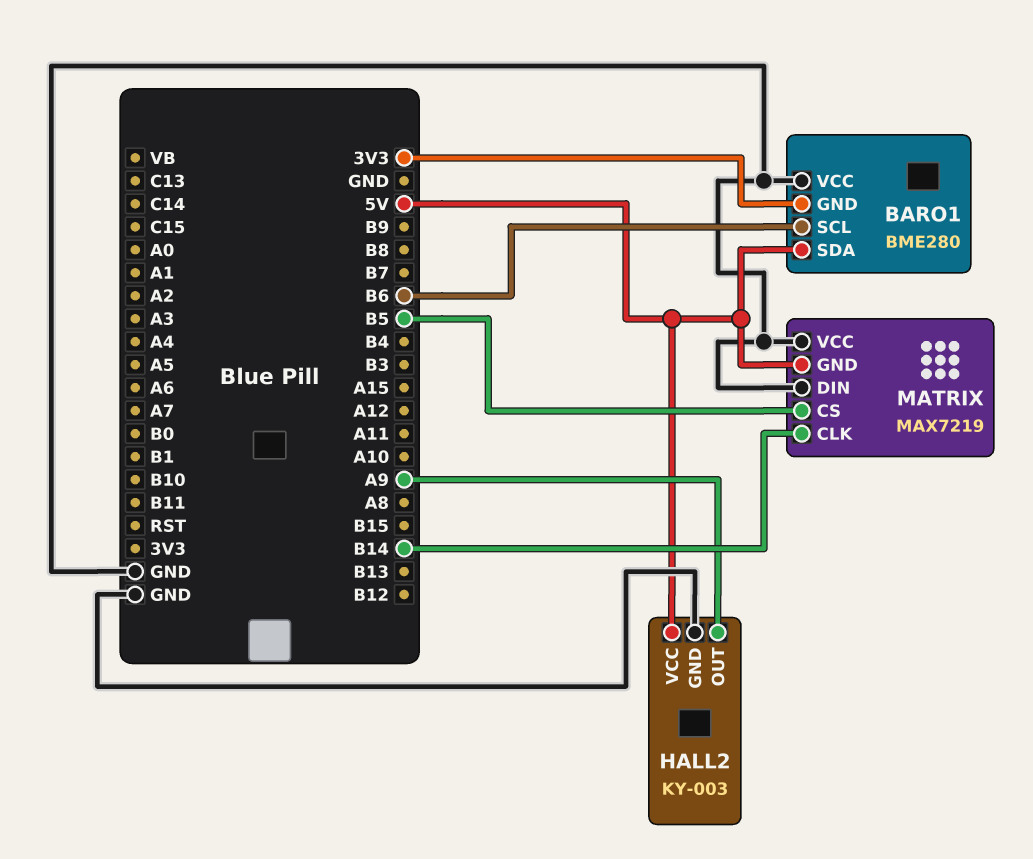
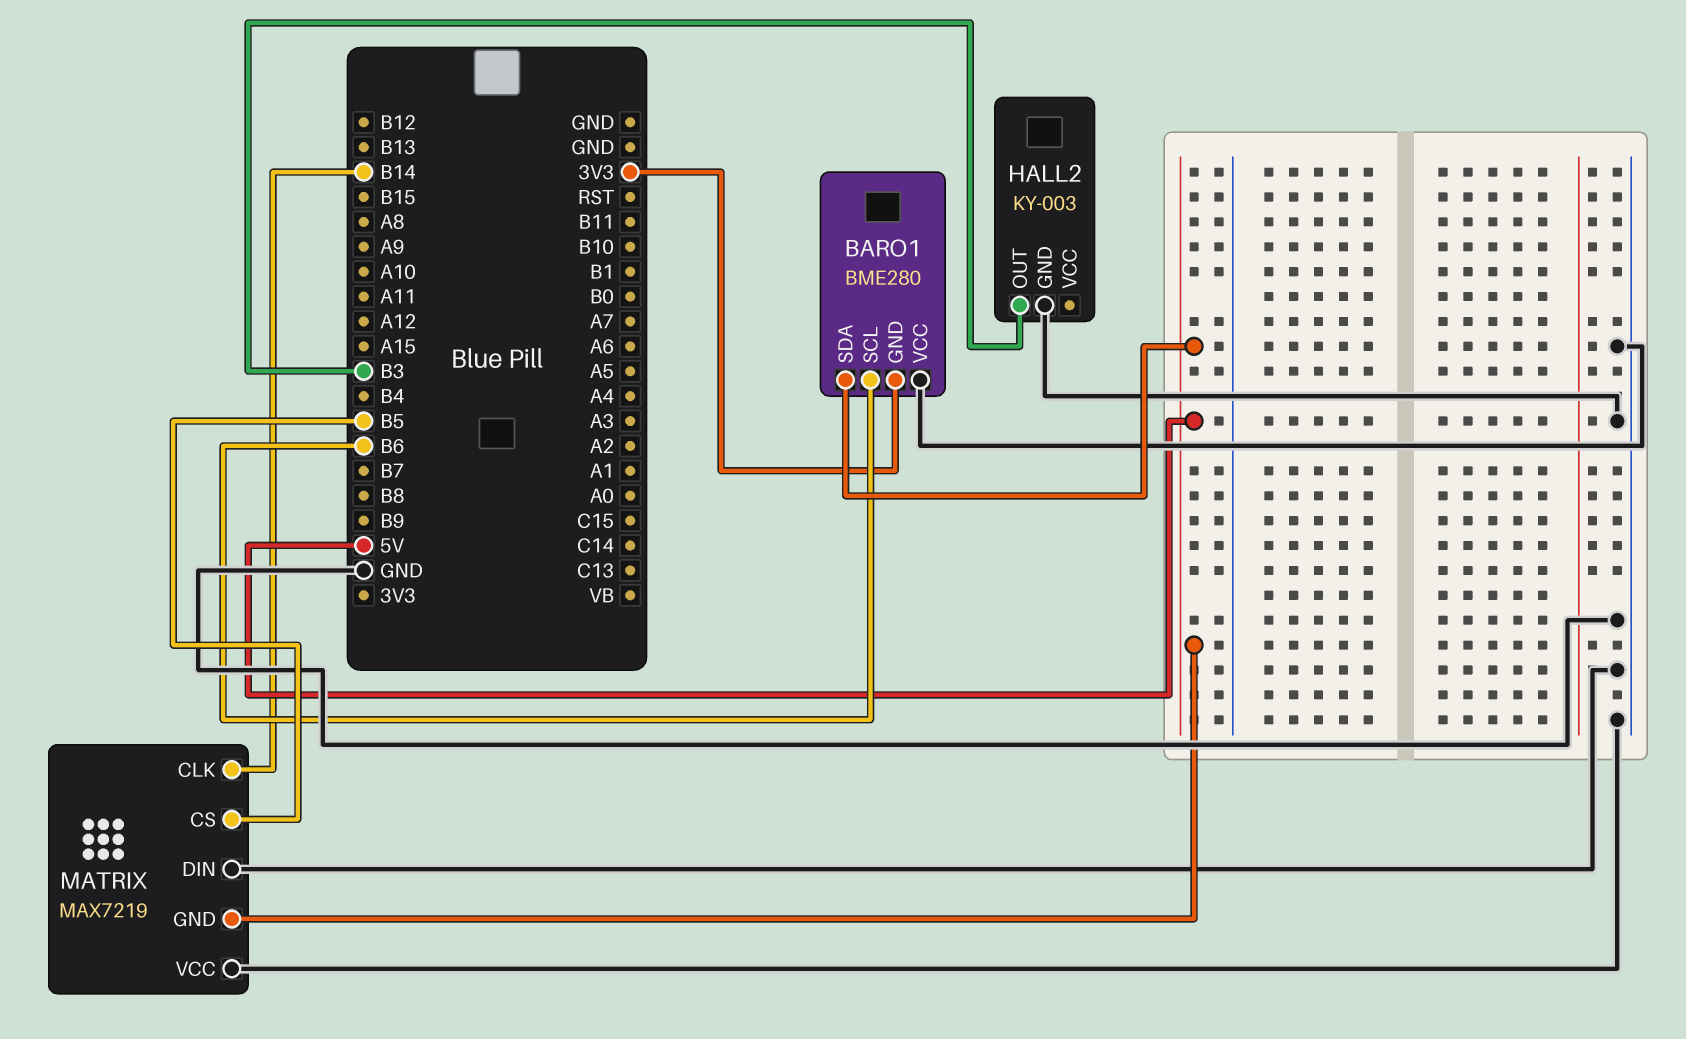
HALL2 pin OUT: A9 -> B3
HALL2 pin VCC: 5V -> none

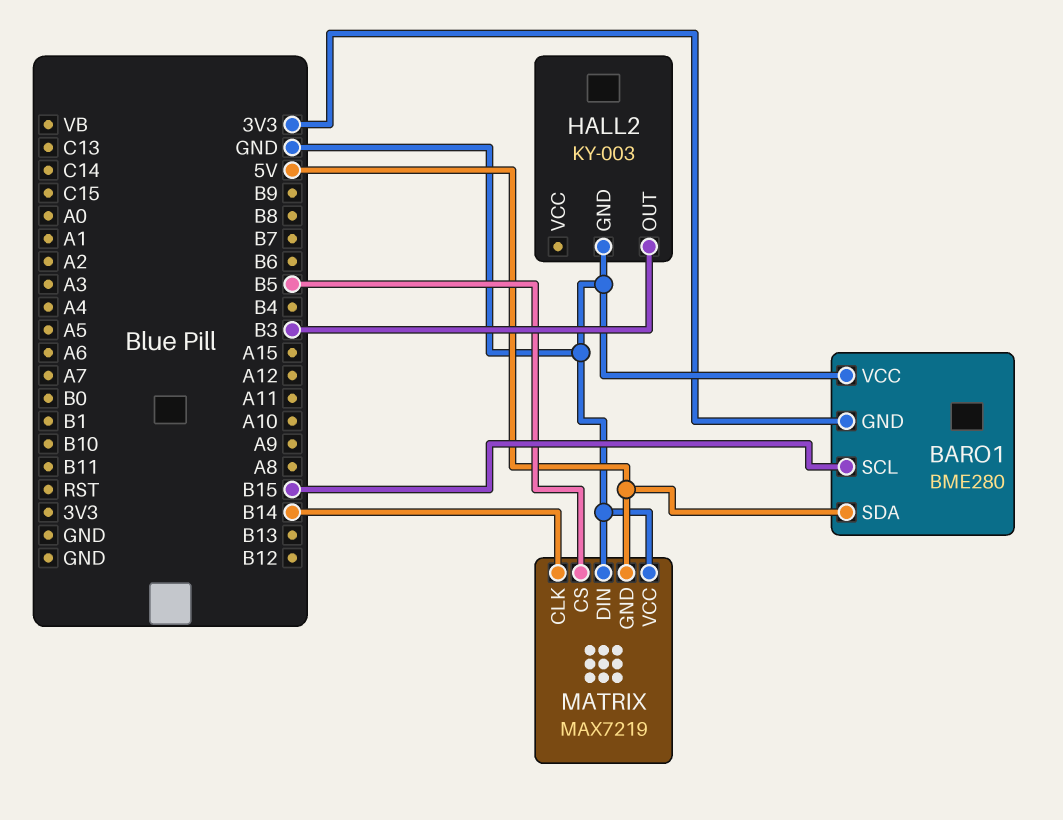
BARO1 pin SCL: B6 -> B15

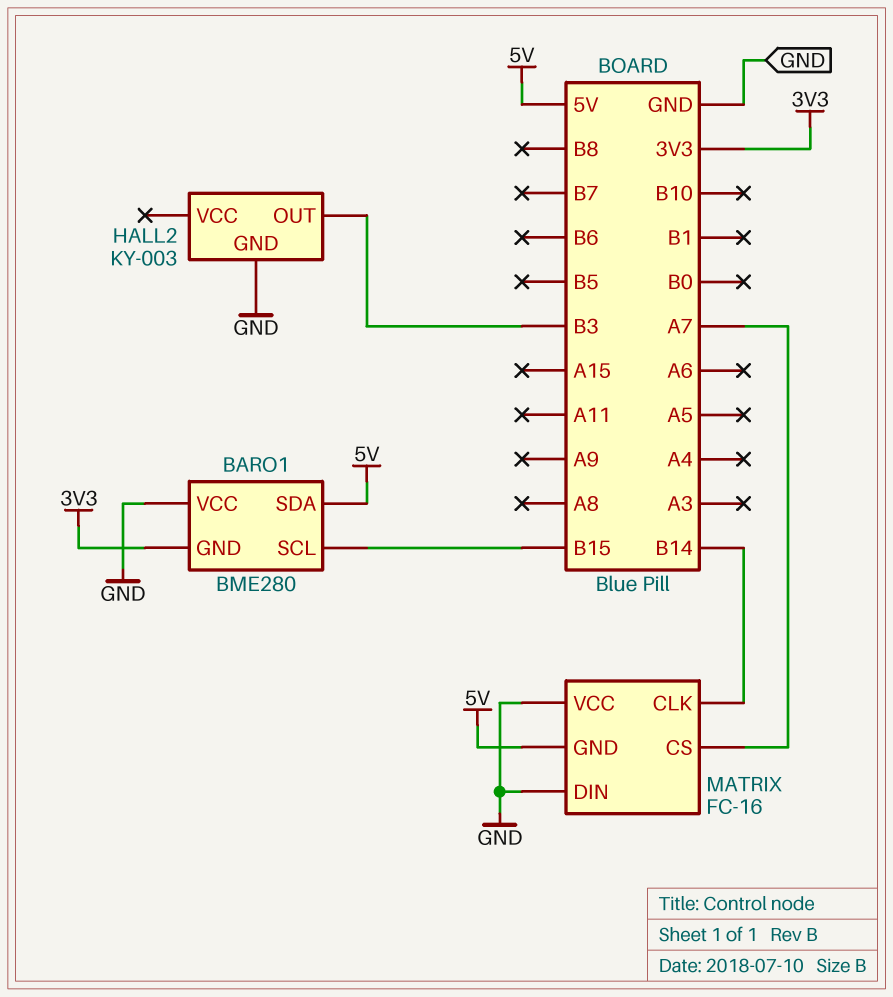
MATRIX: MAX7219 -> FC-16
MATRIX pin CS: B5 -> A7

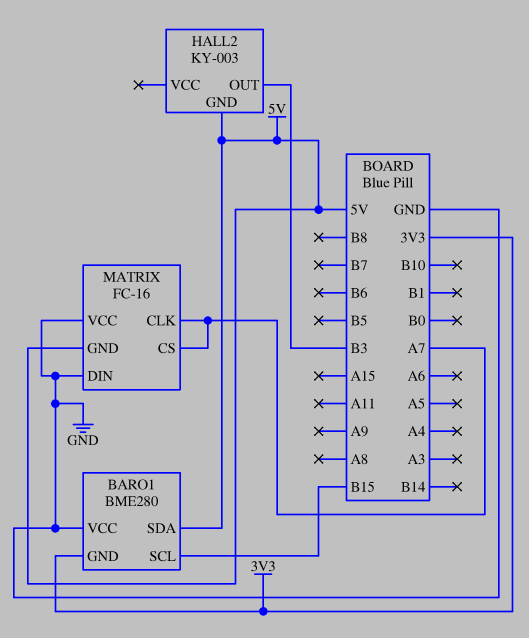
HALL2 pin GND: GND -> 5V
MATRIX pin CLK: B14 -> A7

